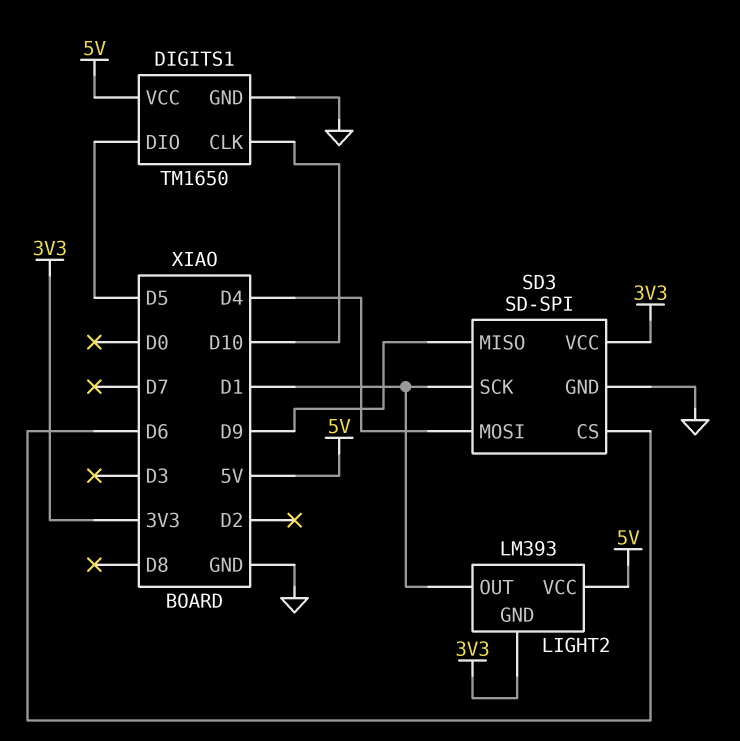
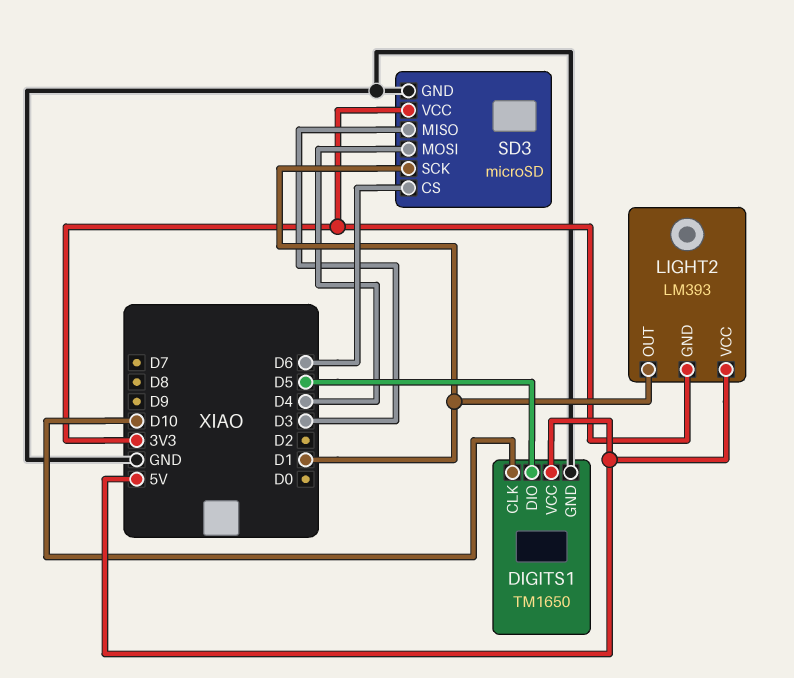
SD3: SD-SPI -> microSD
SD3 pin MISO: D9 -> D3

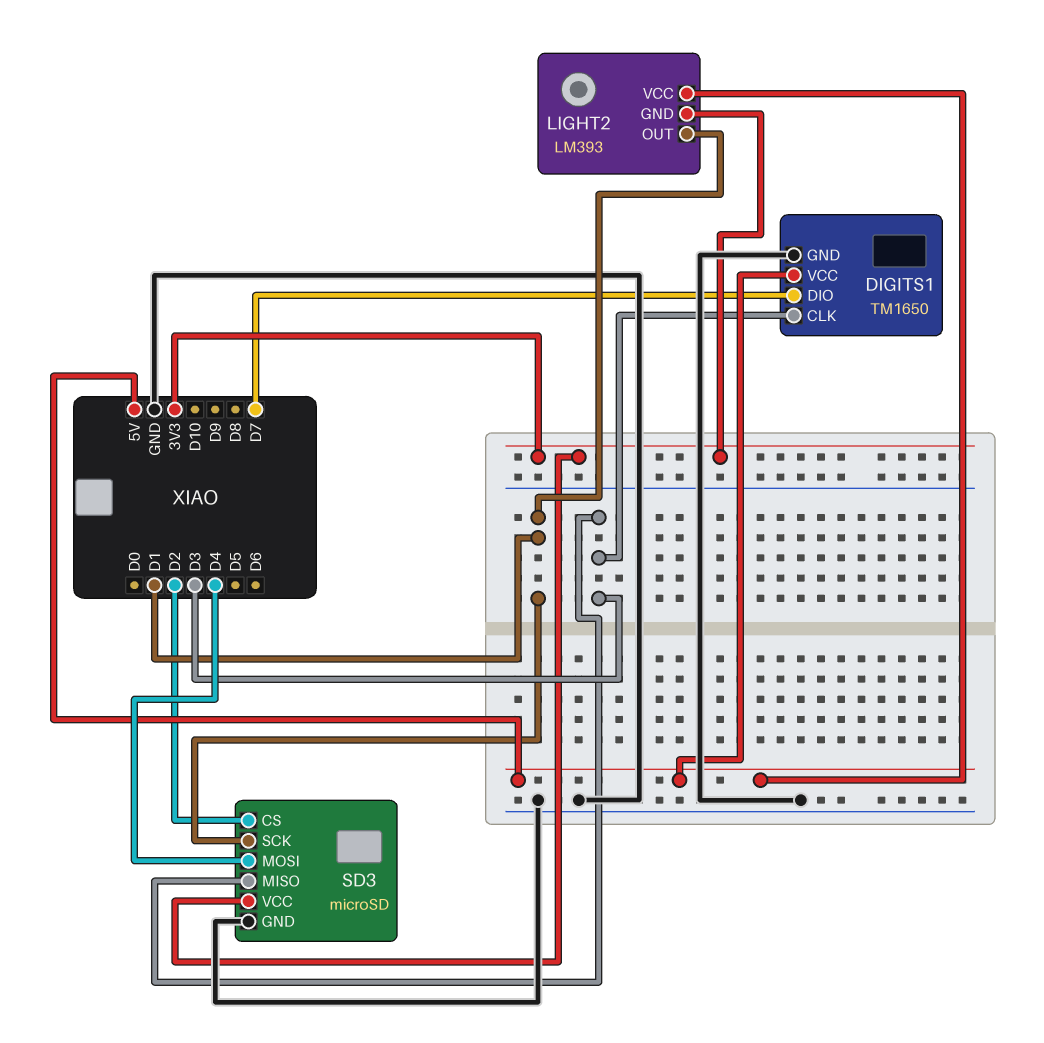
DIGITS1 pin CLK: D10 -> D3
DIGITS1 pin DIO: D5 -> D7
SD3 pin CS: D6 -> D2

